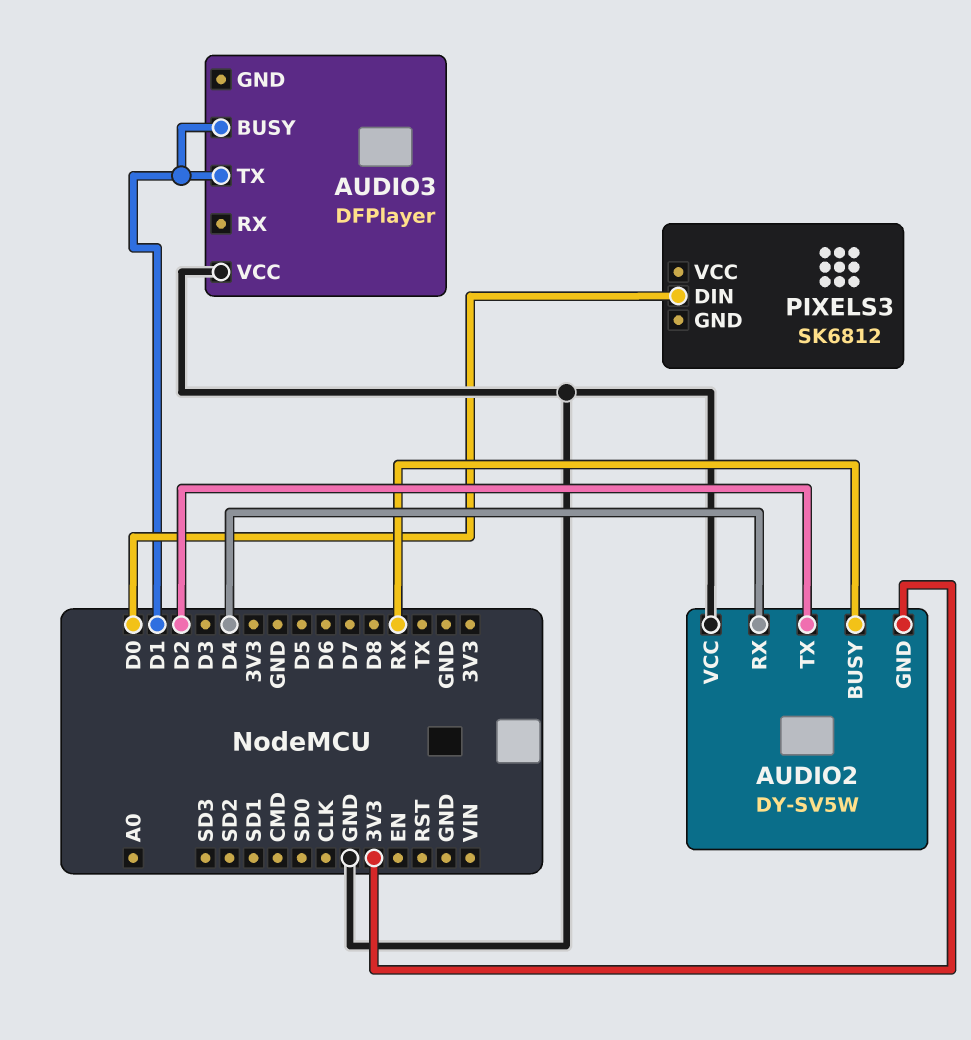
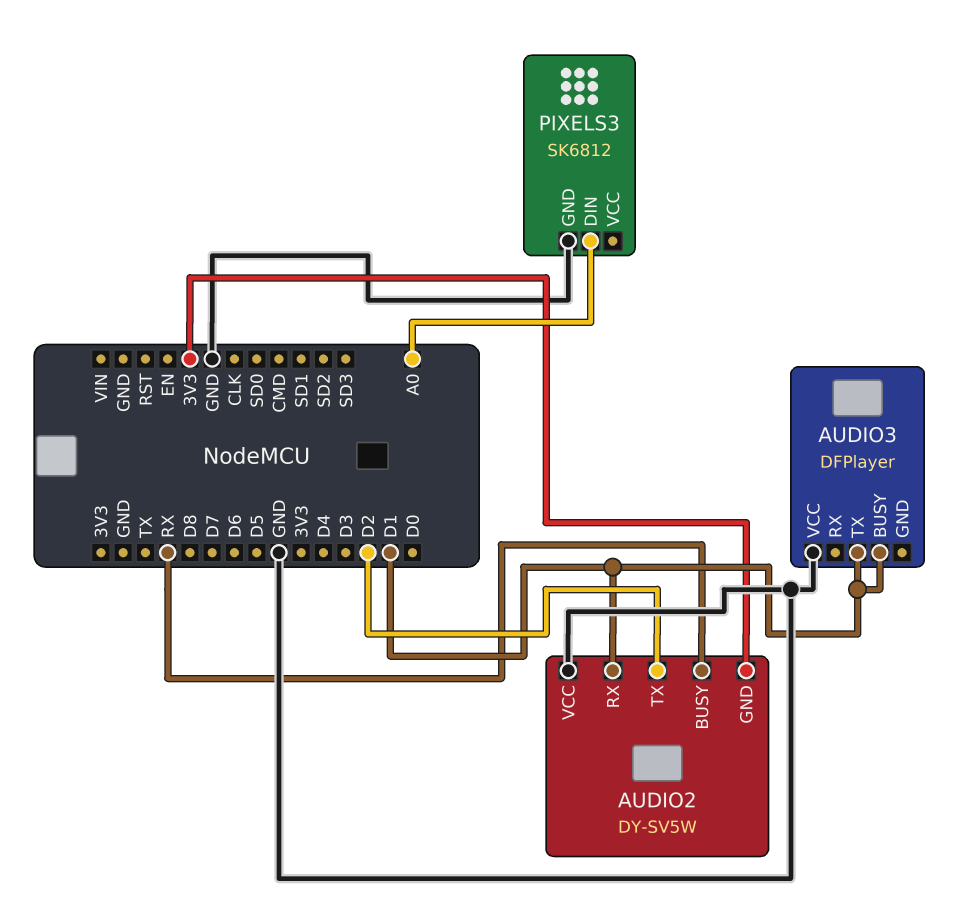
AUDIO2 pin RX: D4 -> D1
PIXELS3 pin DIN: D0 -> A0
PIXELS3 pin GND: none -> GND

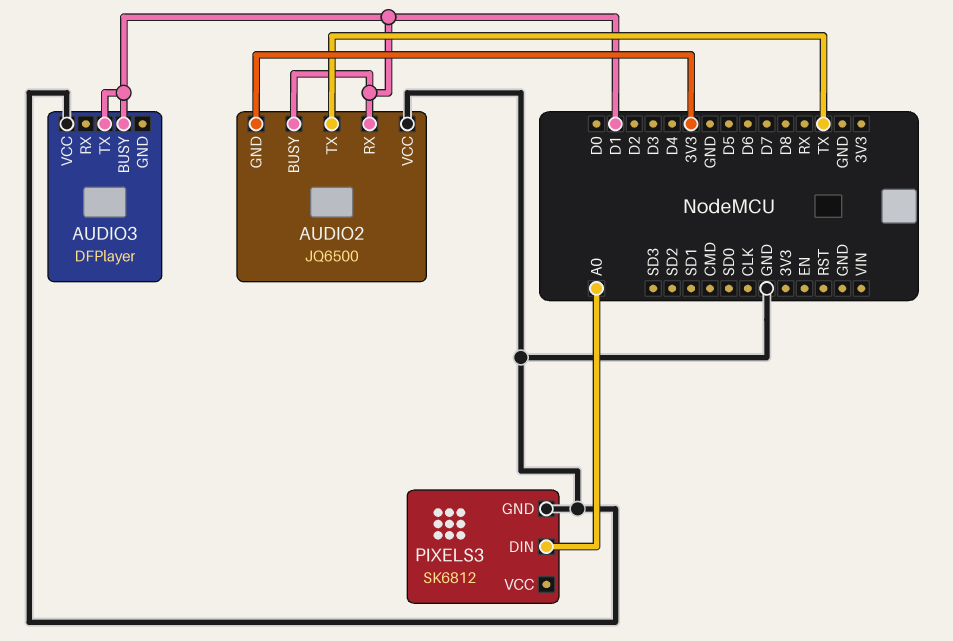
AUDIO2: DY-SV5W -> JQ6500
AUDIO2 pin BUSY: RX -> D1
AUDIO2 pin TX: D2 -> TX

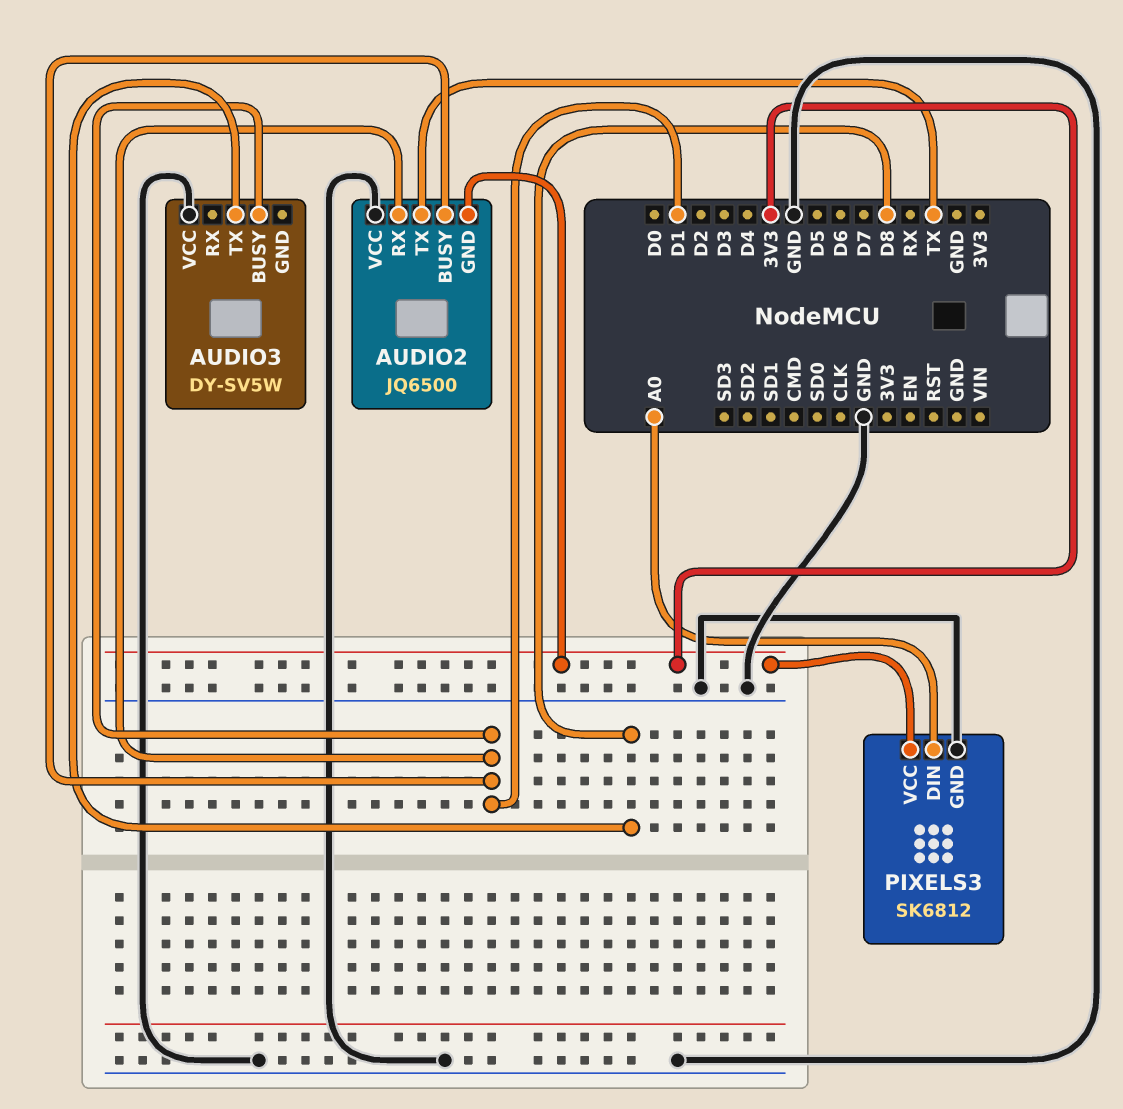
AUDIO3: DFPlayer -> DY-SV5W
AUDIO3 pin TX: D1 -> D8
PIXELS3 pin VCC: none -> 3V3

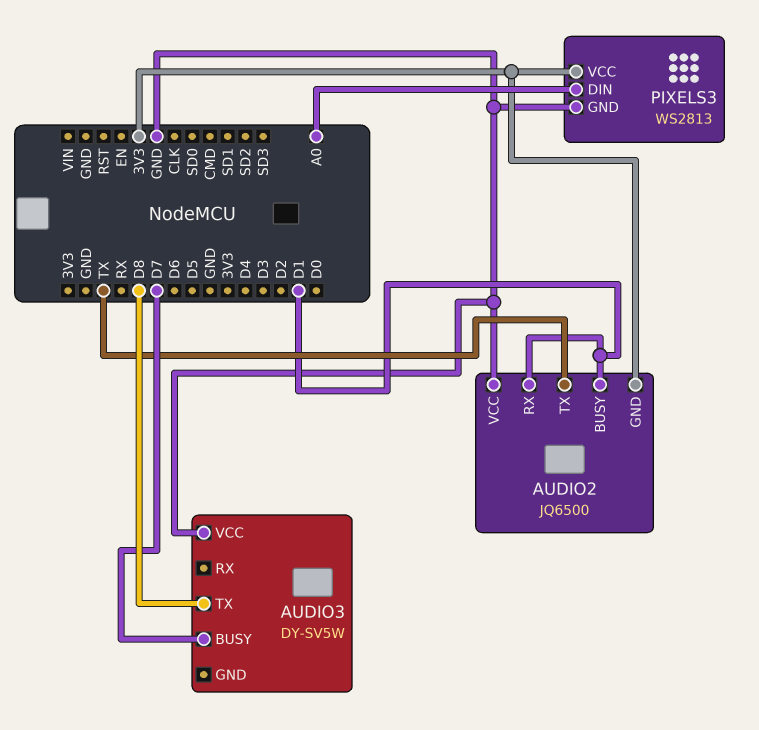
AUDIO3 pin BUSY: D1 -> D7
PIXELS3: SK6812 -> WS2813

